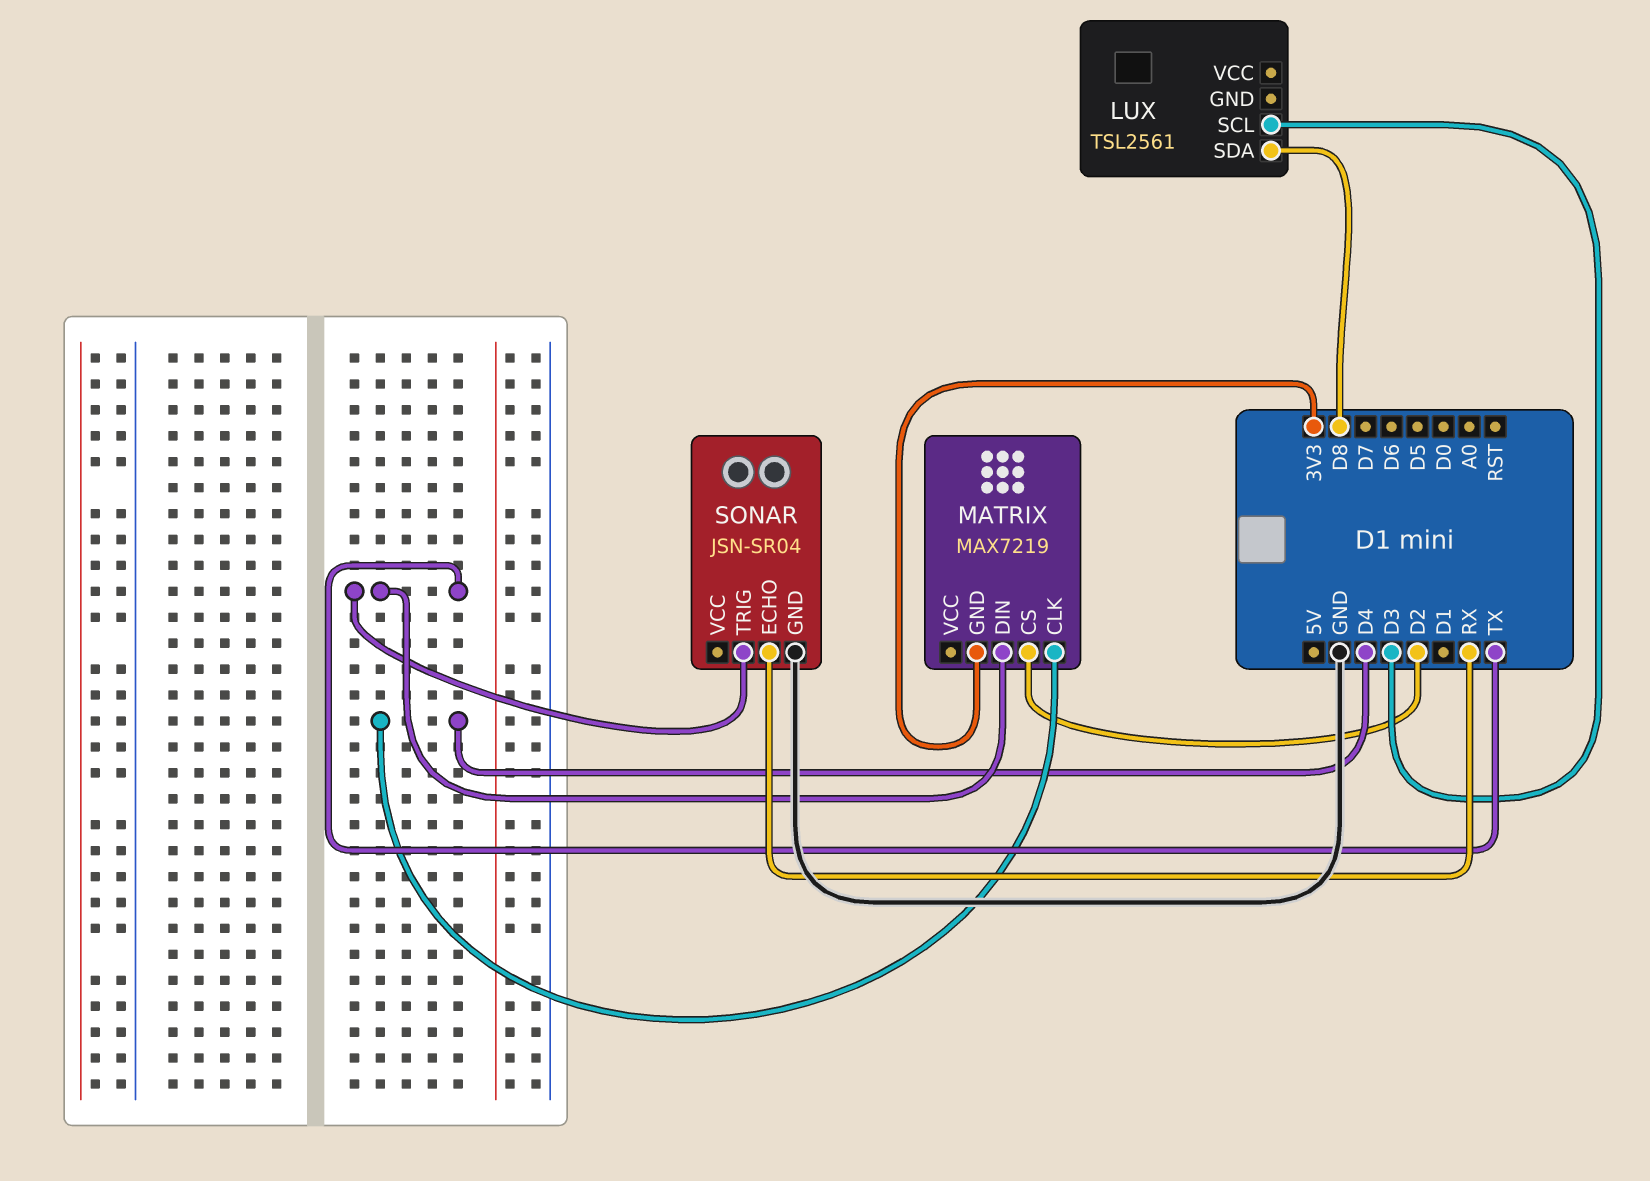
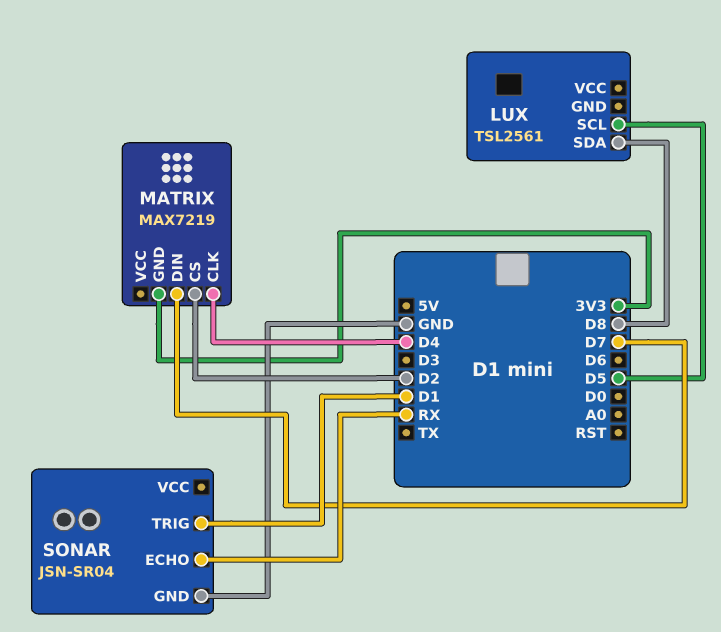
LUX pin SCL: D3 -> D5
MATRIX pin DIN: TX -> D7
SONAR pin TRIG: TX -> D1

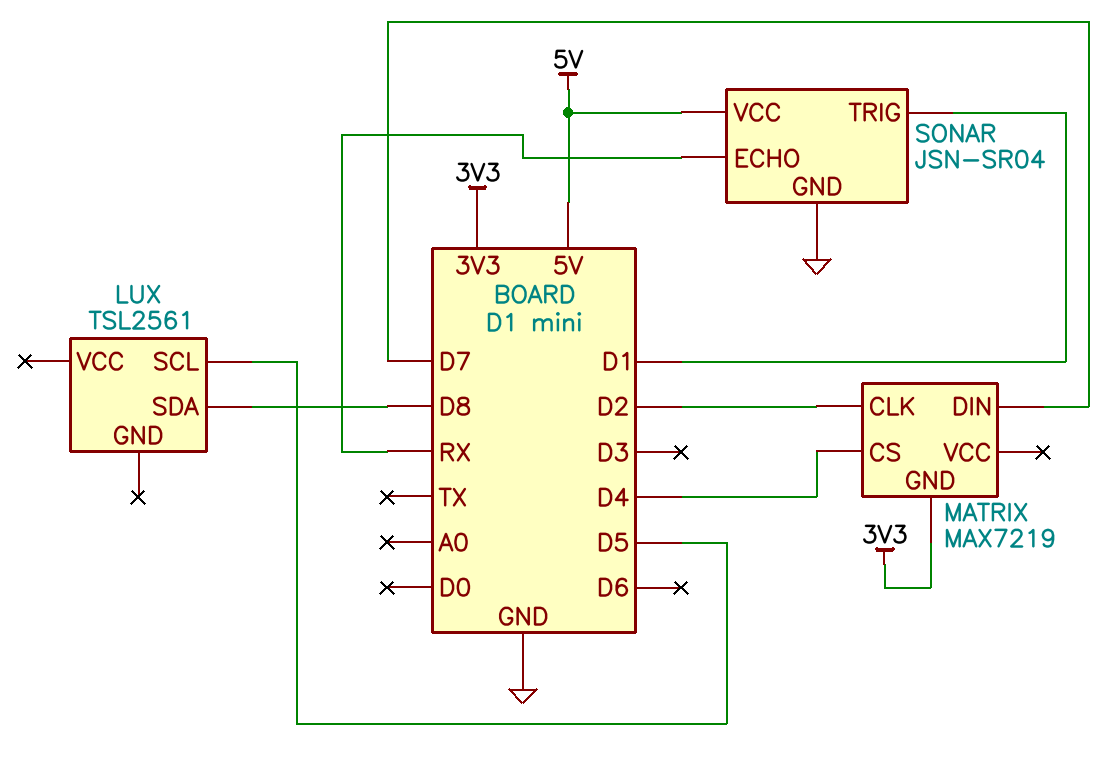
MATRIX pin CLK: D4 -> D2
MATRIX pin CS: D2 -> D4
SONAR pin VCC: none -> 5V

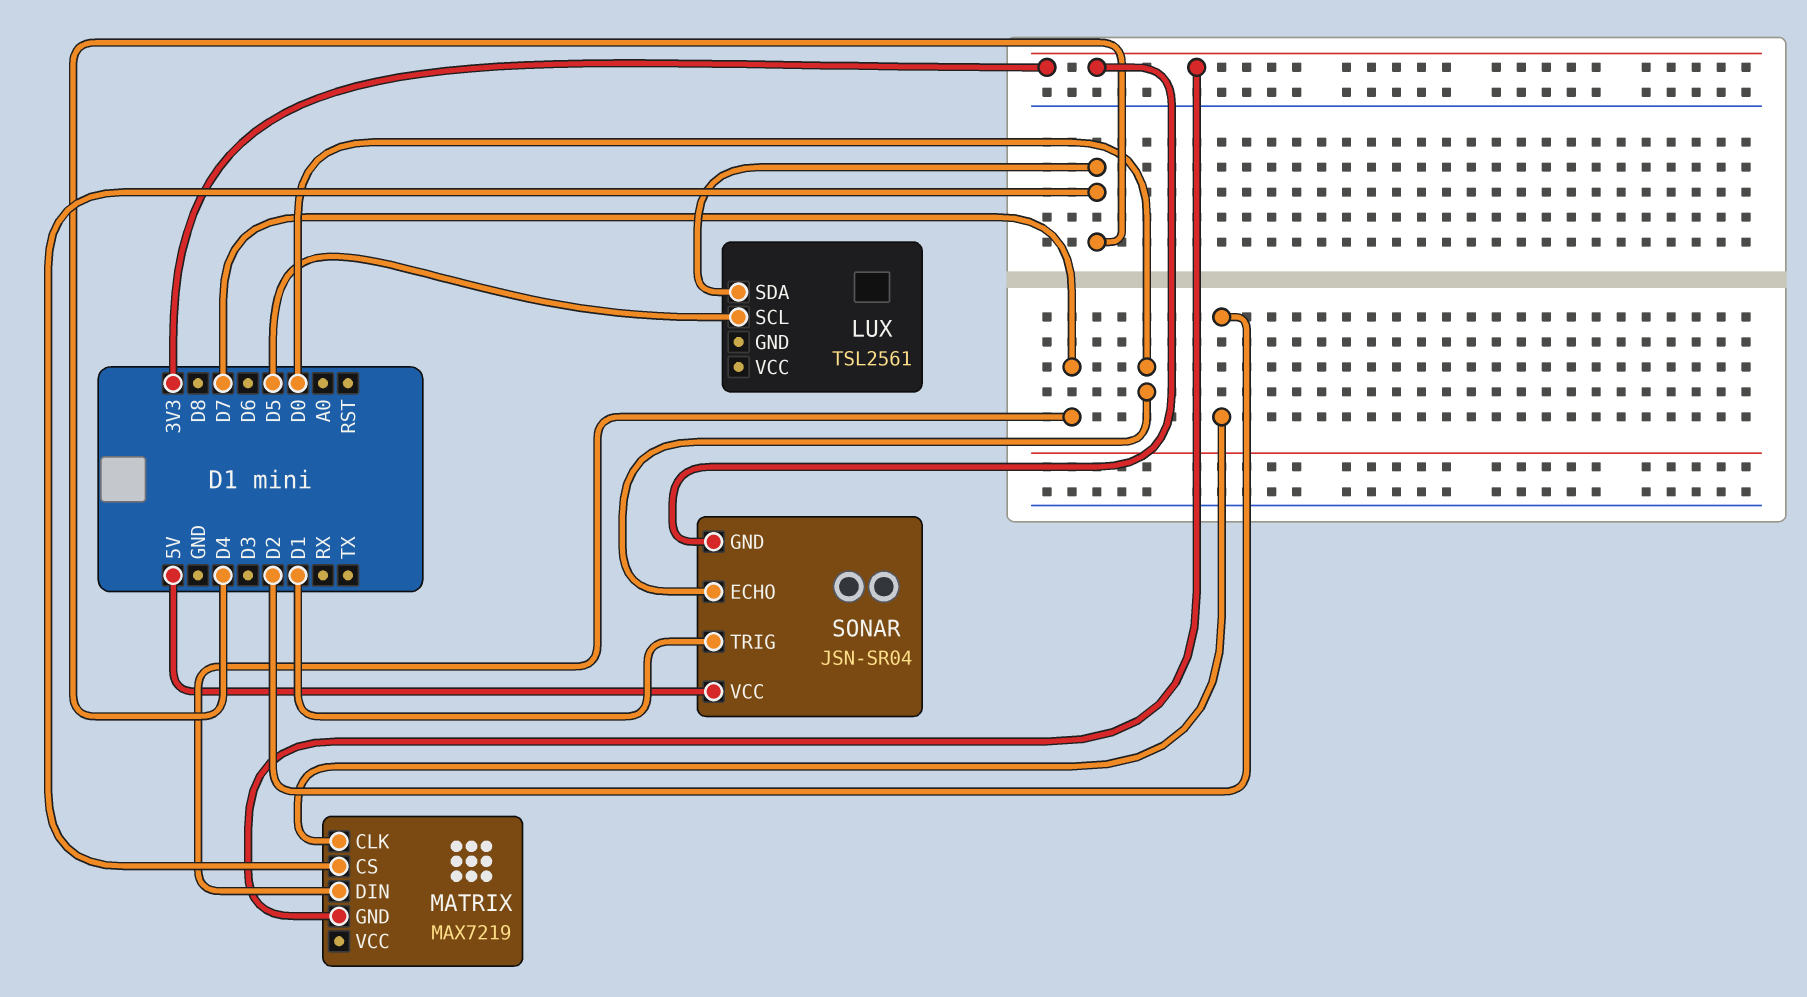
LUX pin SDA: D8 -> D4
SONAR pin ECHO: RX -> D0
SONAR pin GND: GND -> 3V3

